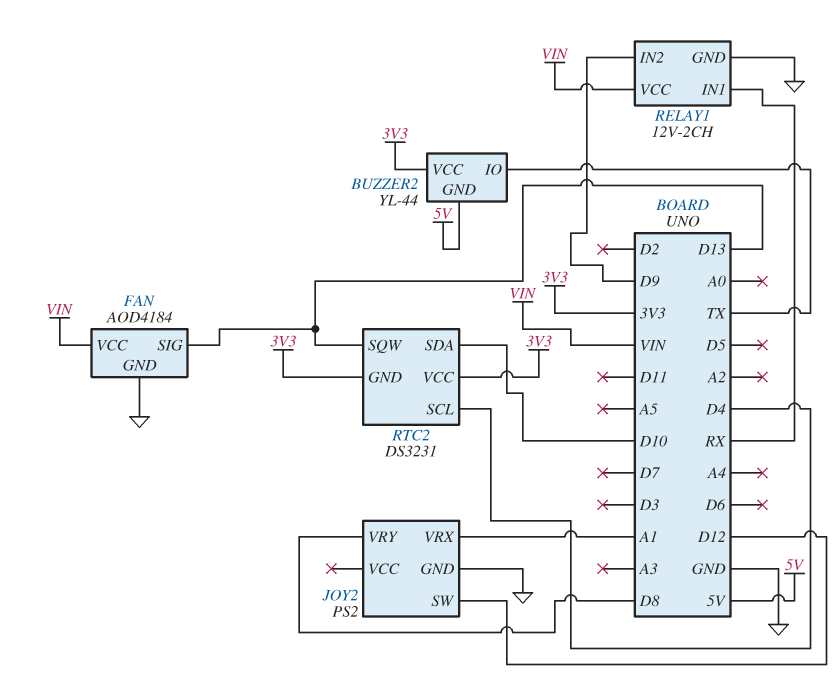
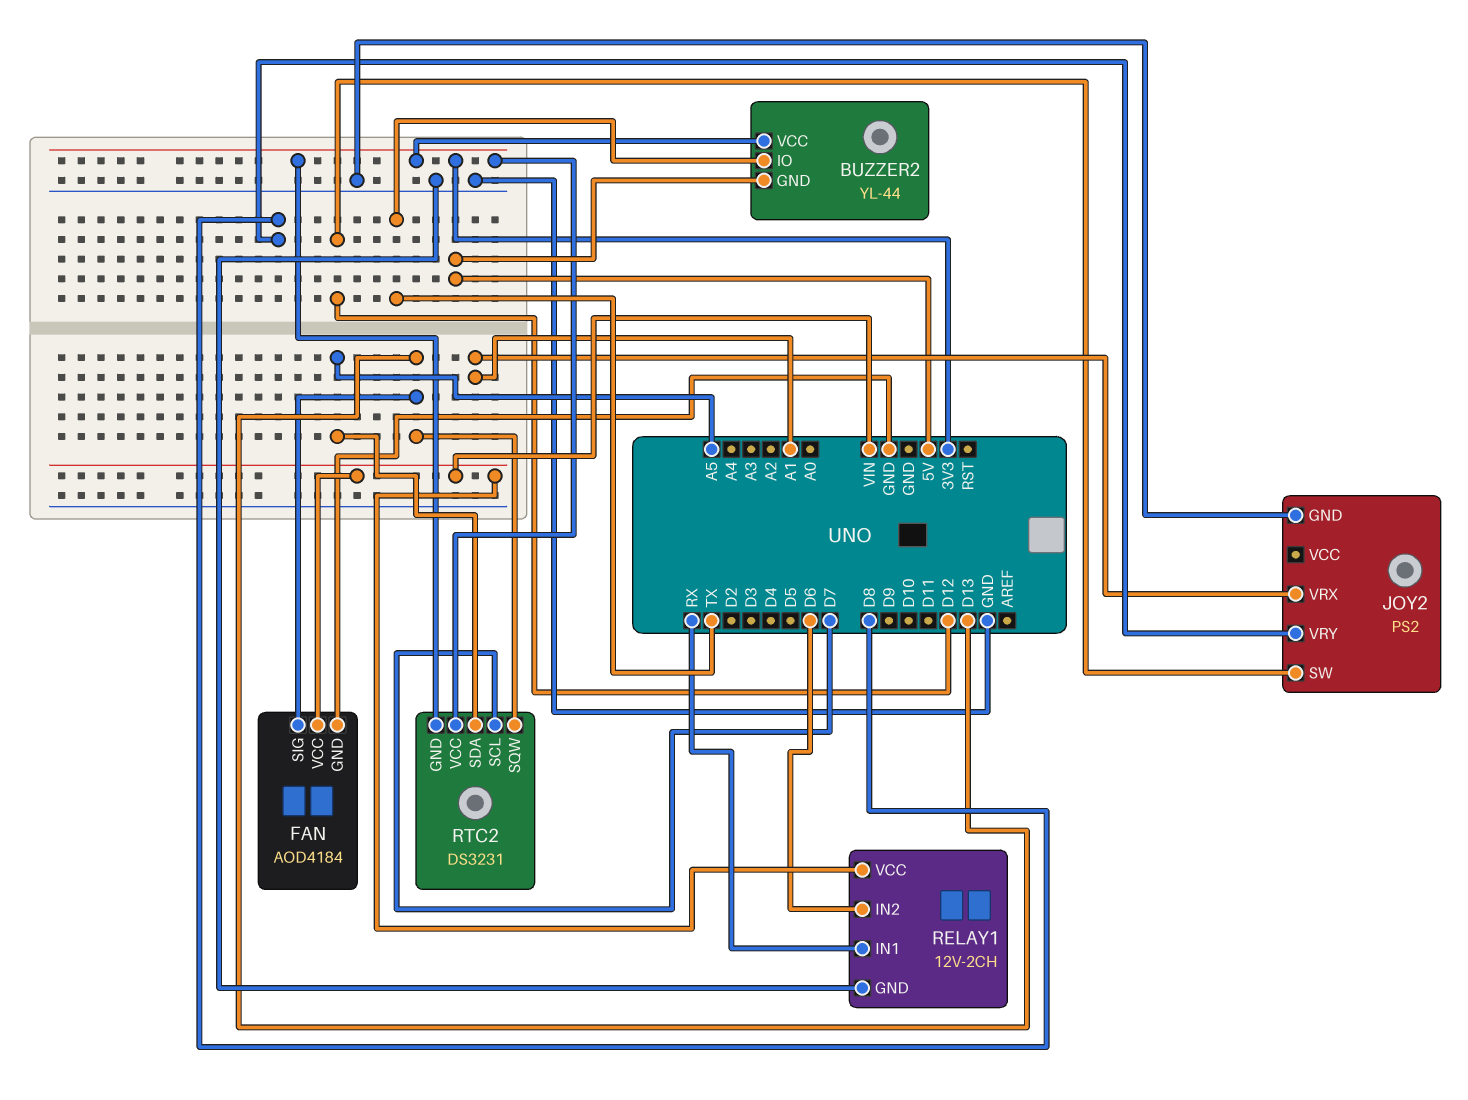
RELAY1 pin IN2: D9 -> D6
RTC2 pin SCL: D4 -> D7
RTC2 pin SDA: D10 -> A5

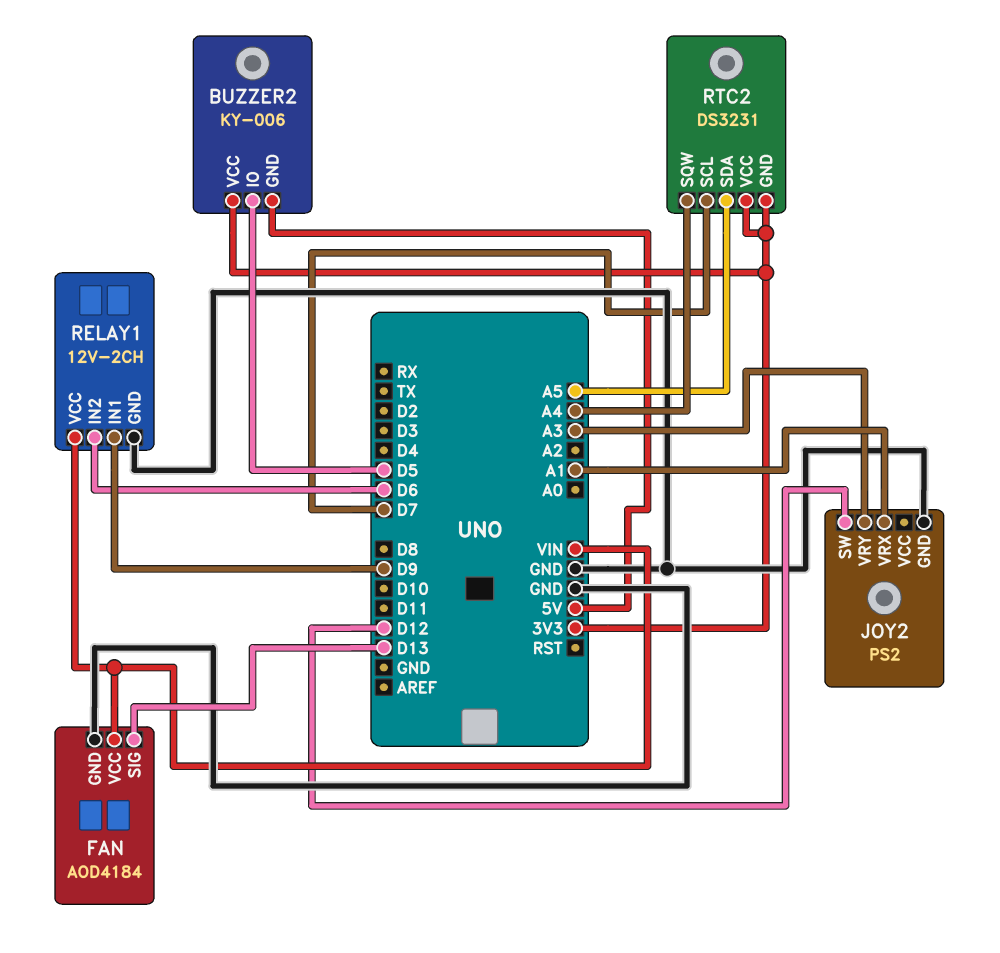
BUZZER2: YL-44 -> KY-006
BUZZER2 pin IO: TX -> D5
JOY2 pin VRY: D8 -> A3
RELAY1 pin IN1: RX -> D9
RTC2 pin SQW: D13 -> A4

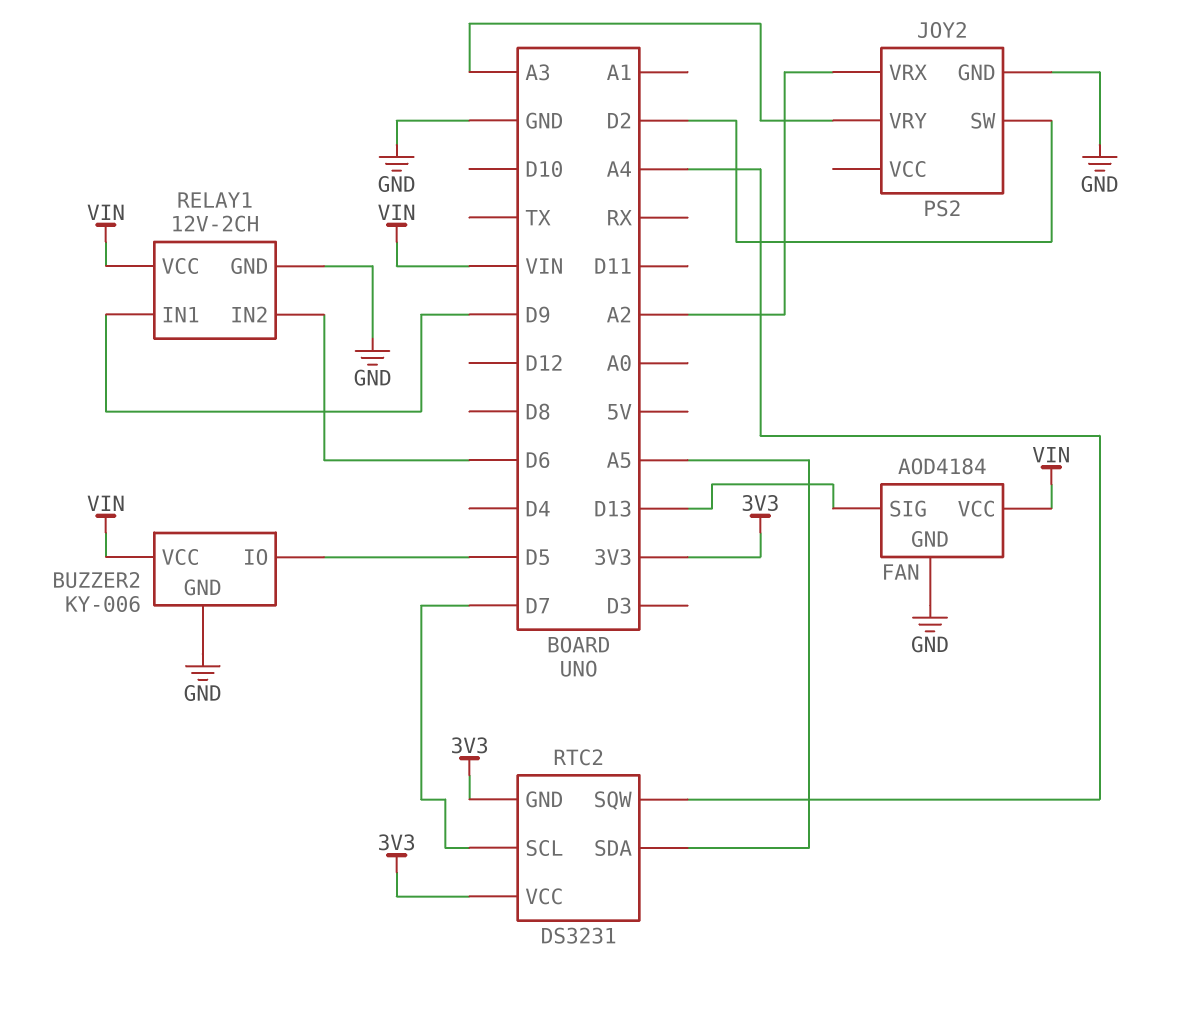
BUZZER2 pin GND: 5V -> GND
BUZZER2 pin VCC: 3V3 -> VIN
JOY2 pin SW: D12 -> D2
JOY2 pin VRX: A1 -> A2

